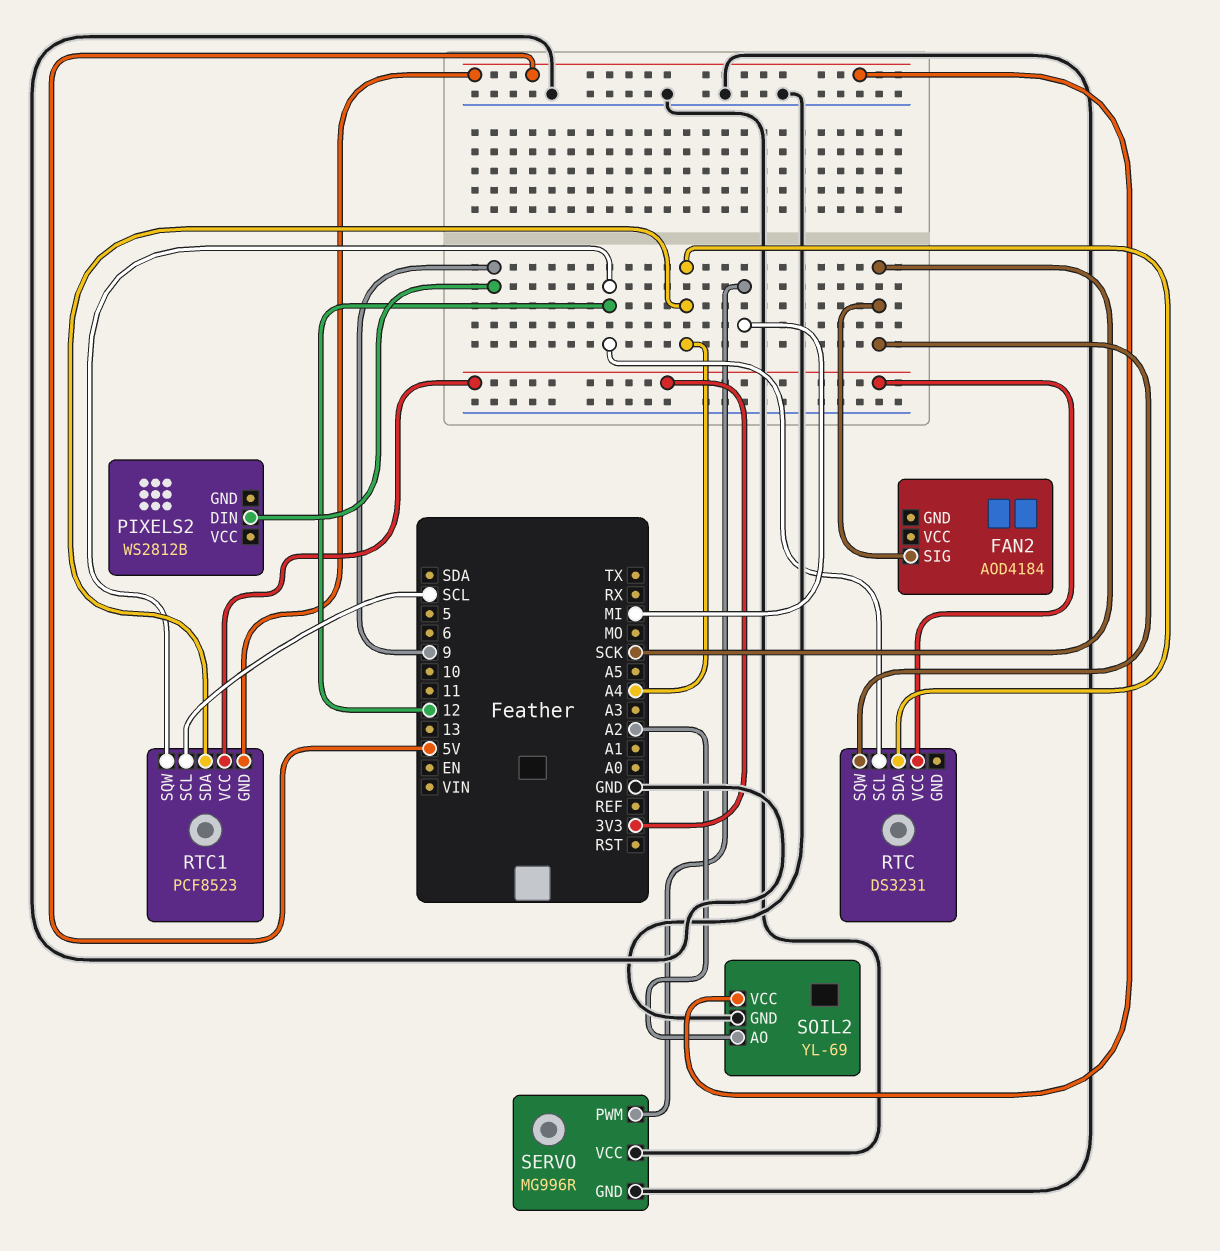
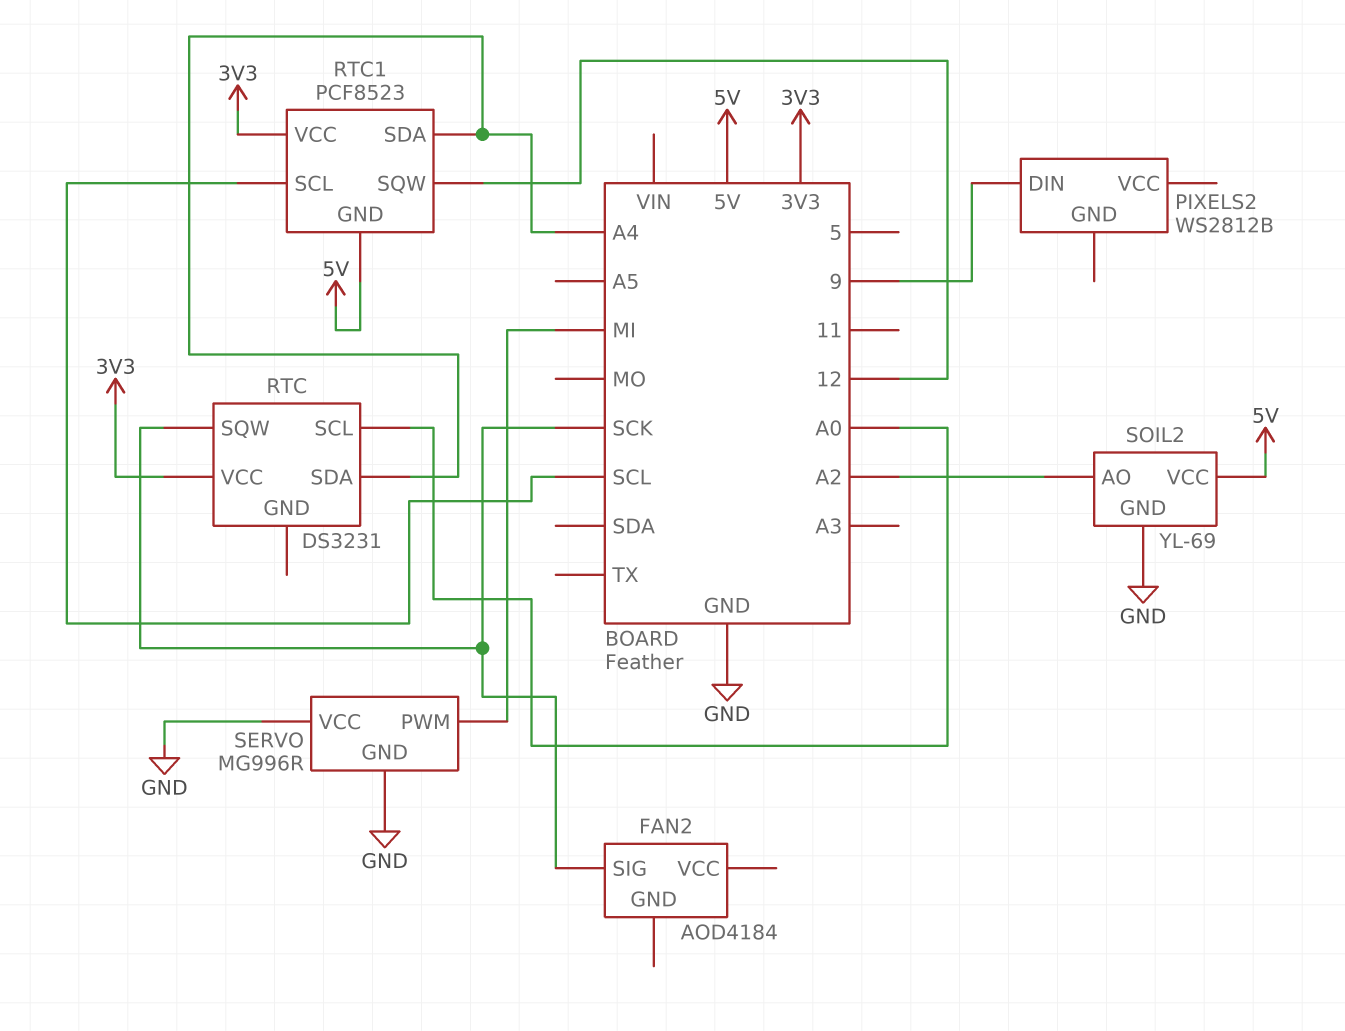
RTC pin SCL: 12 -> A0

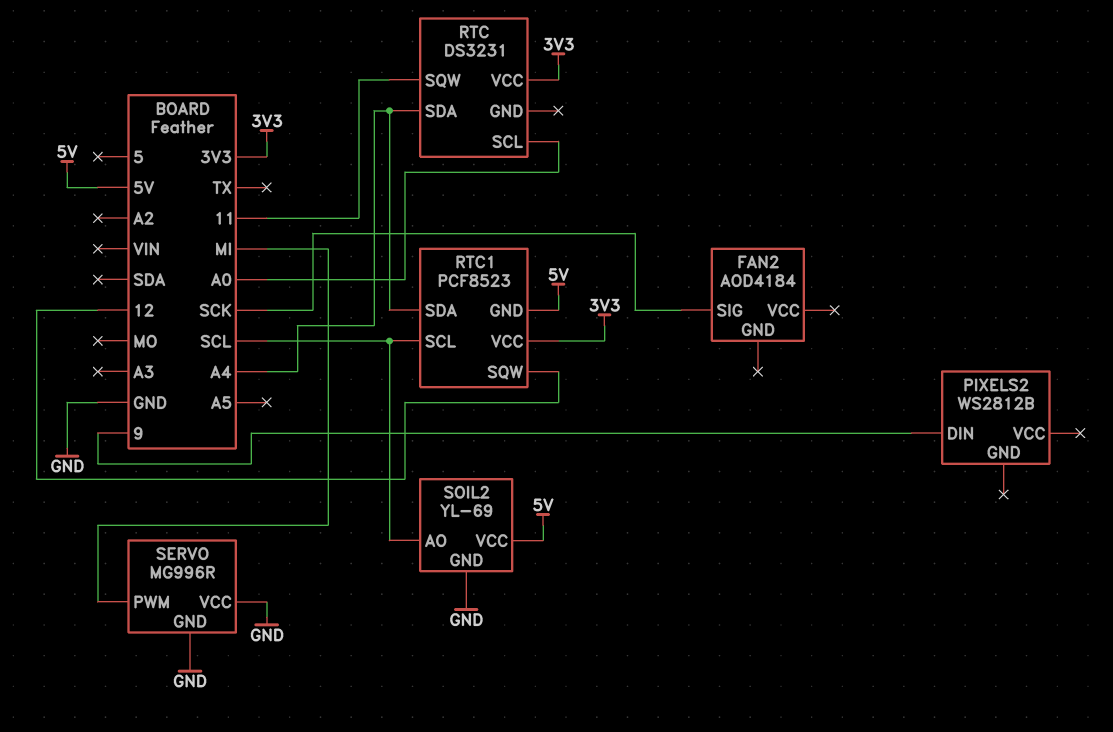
RTC pin SQW: SCK -> 11
SOIL2 pin AO: A2 -> SCL

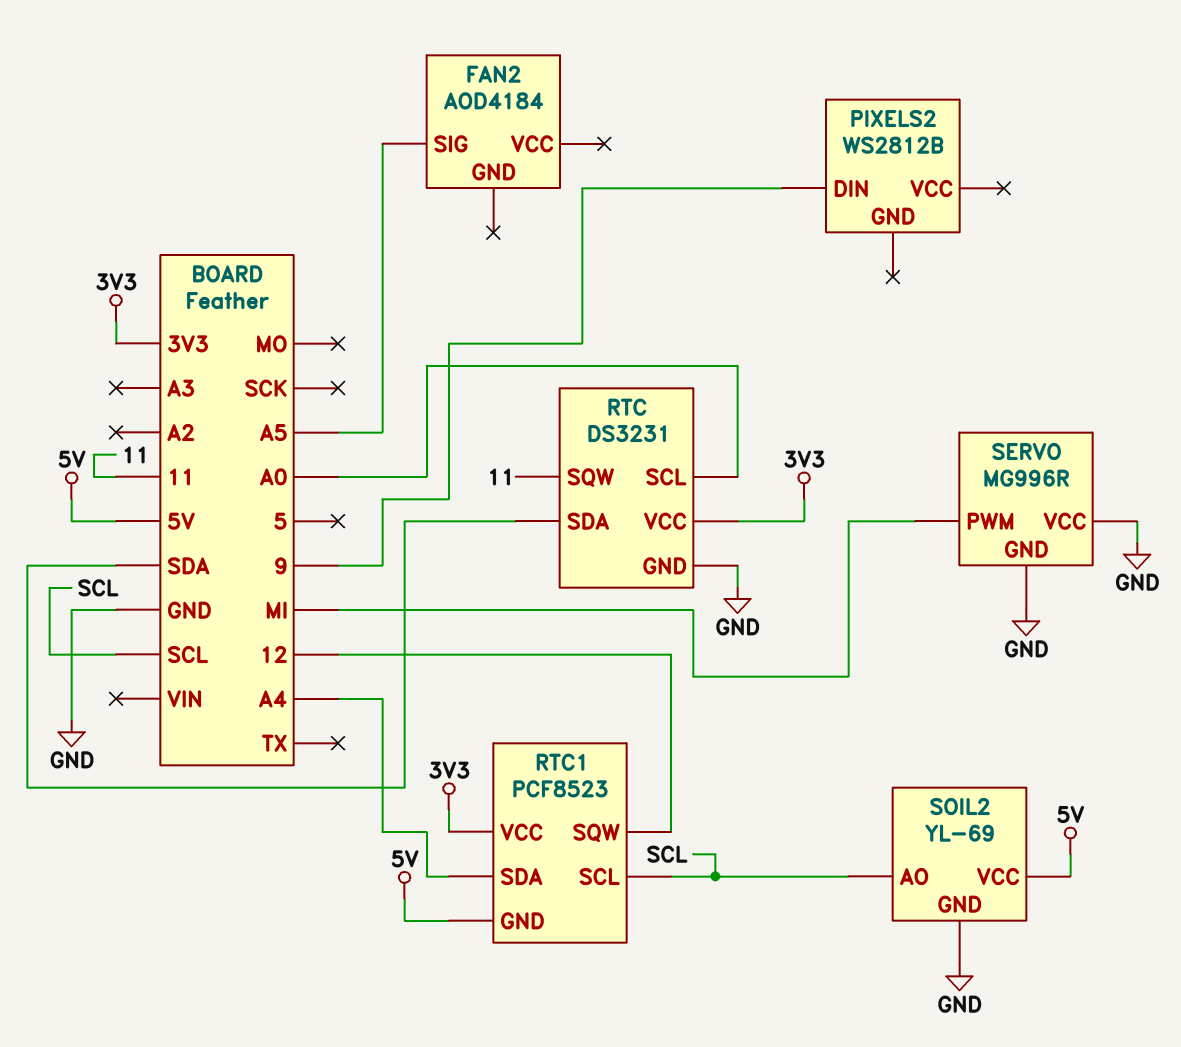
FAN2 pin SIG: SCK -> A5
RTC pin GND: none -> GND
RTC pin SDA: A4 -> SDA

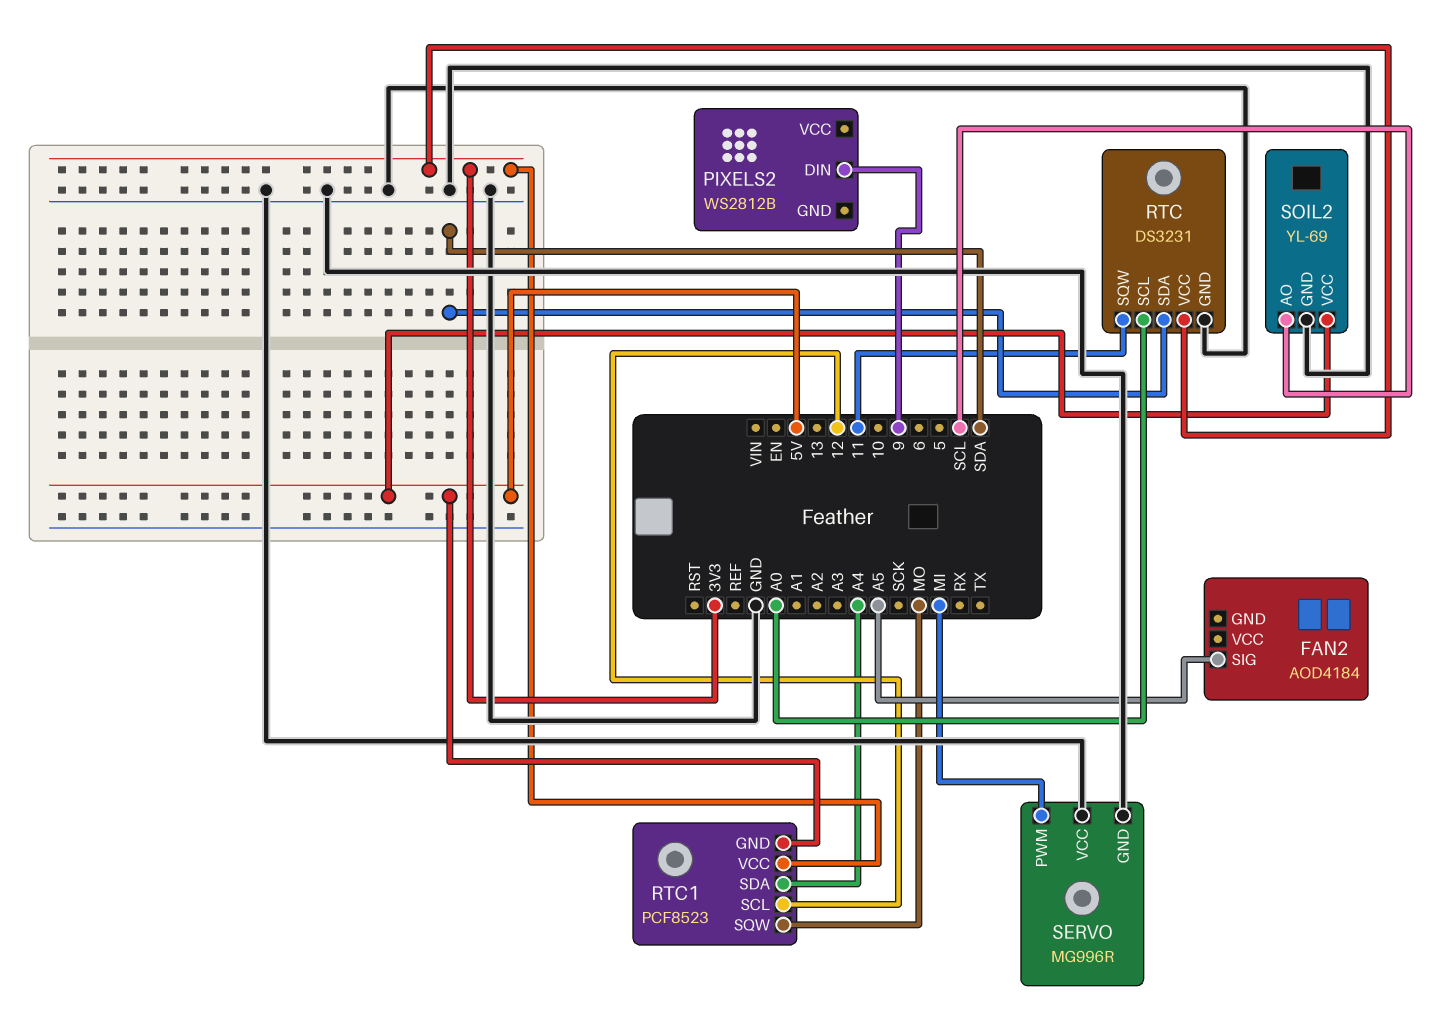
RTC1 pin SCL: SCL -> 12
RTC1 pin SQW: 12 -> MO

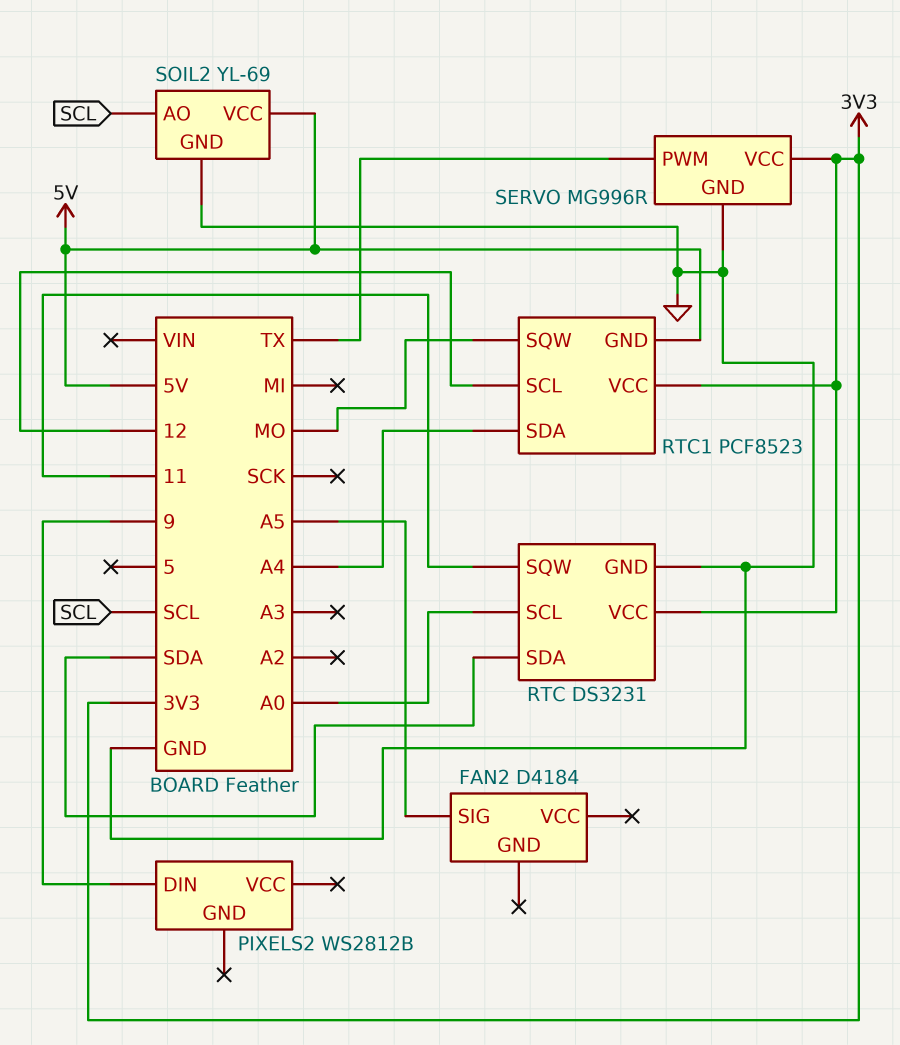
FAN2: AOD4184 -> D4184
SERVO pin PWM: MI -> TX
SERVO pin VCC: GND -> 3V3

